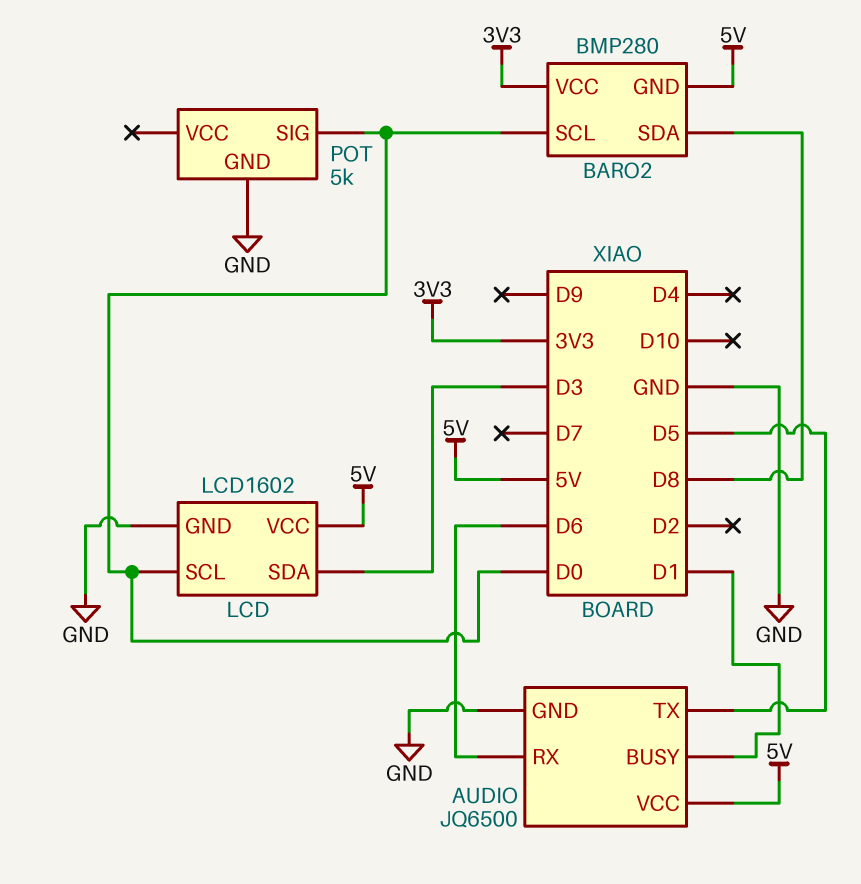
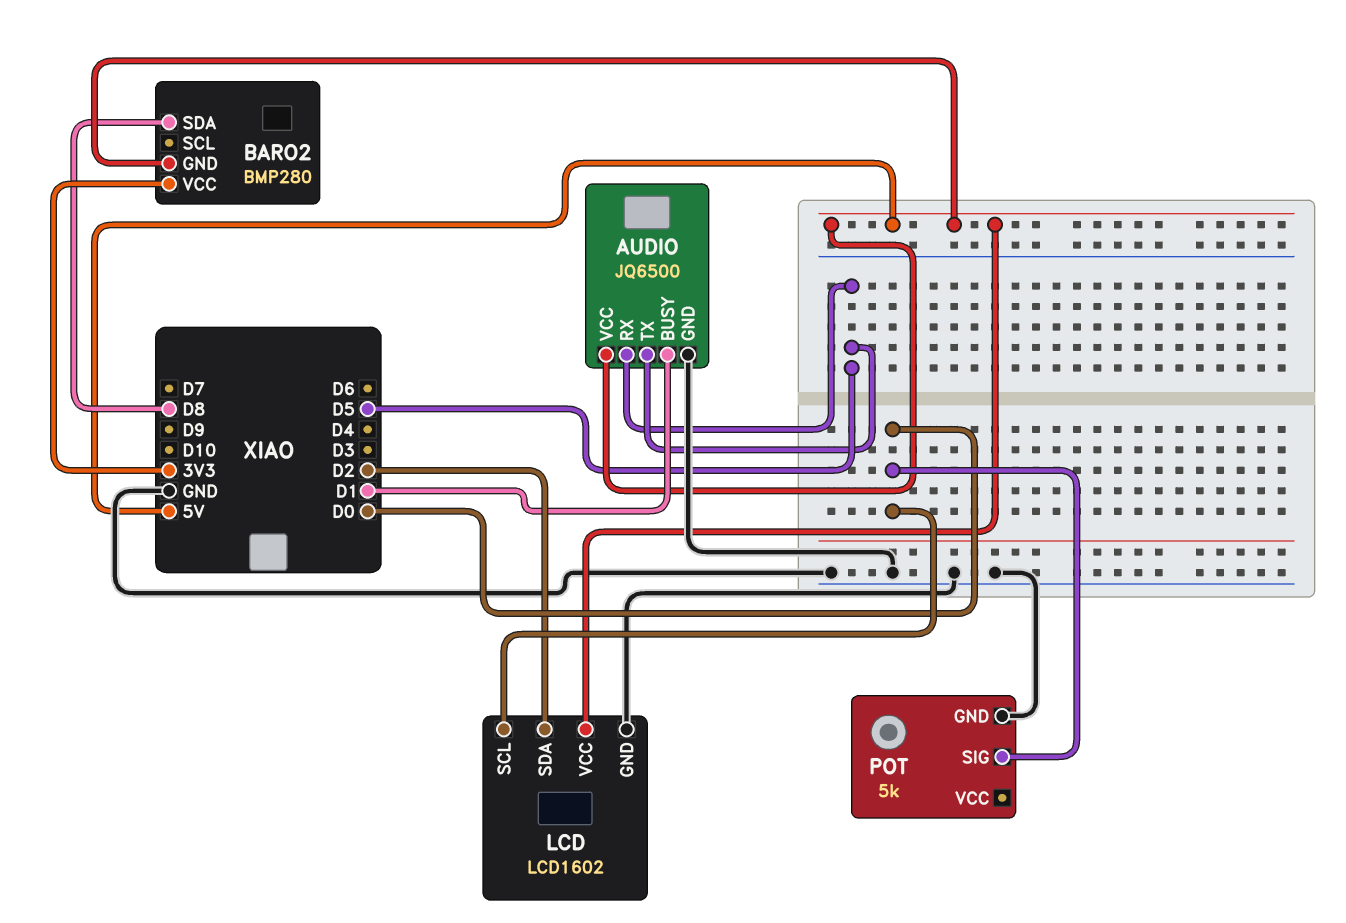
AUDIO pin RX: D6 -> D5
BARO2 pin SCL: D0 -> none
LCD pin SDA: D3 -> D2

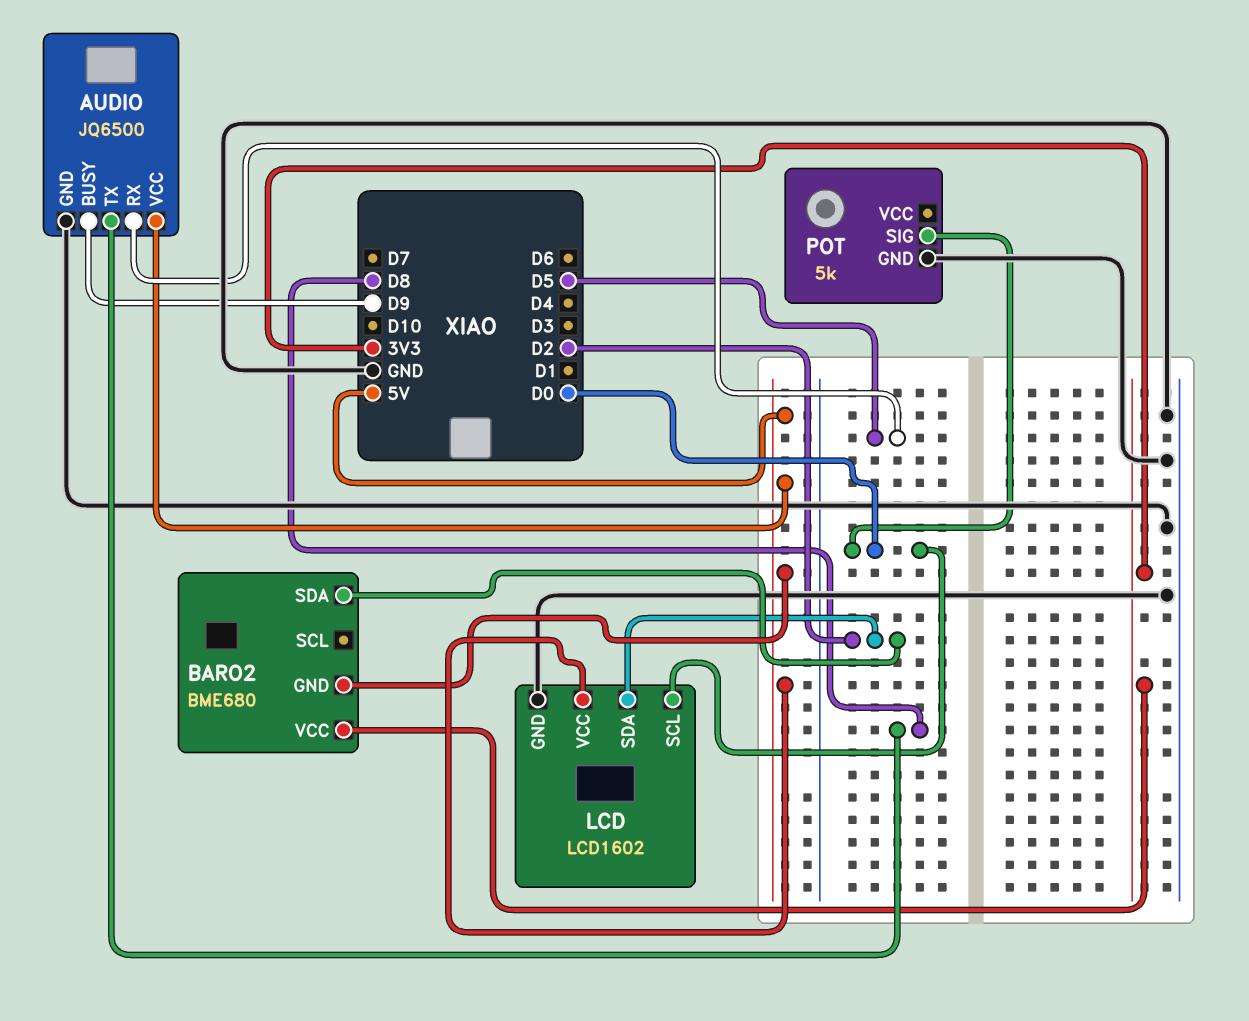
AUDIO pin BUSY: D1 -> D9
AUDIO pin TX: D5 -> D8
BARO2: BMP280 -> BME680
BARO2 pin SDA: D8 -> D2

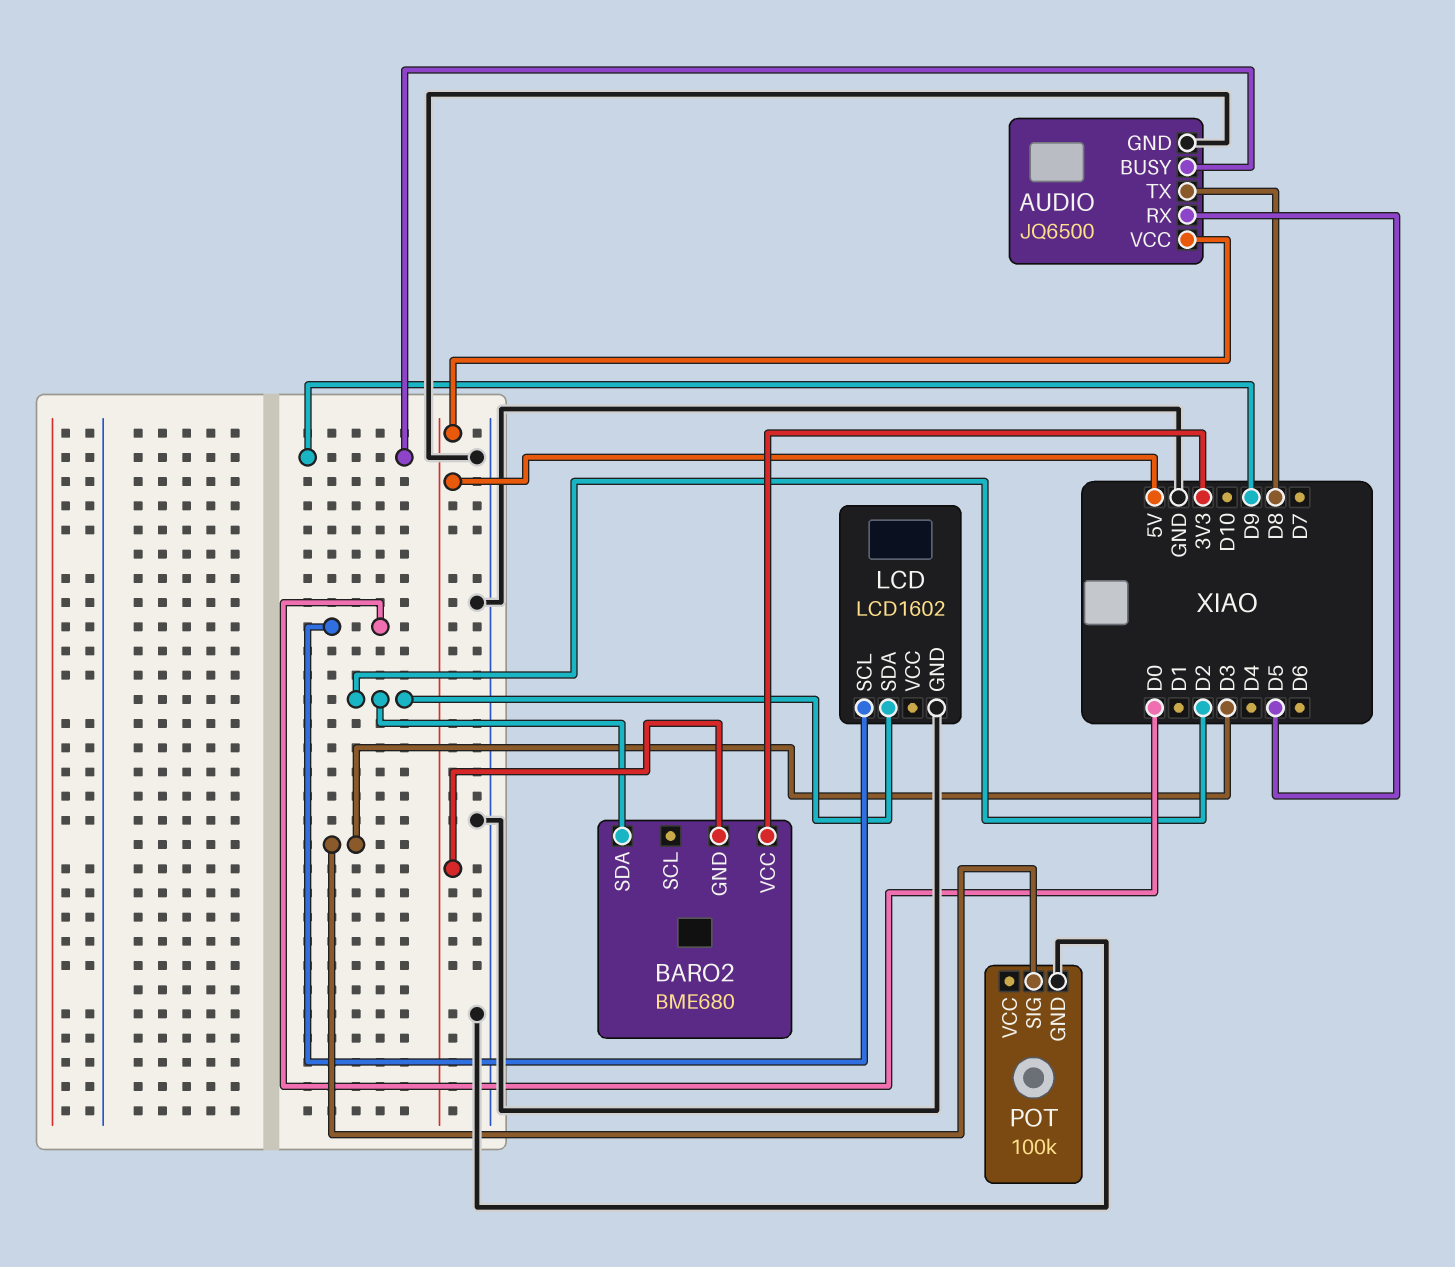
LCD pin VCC: 5V -> none
POT: 5k -> 100k
POT pin SIG: D0 -> D3

